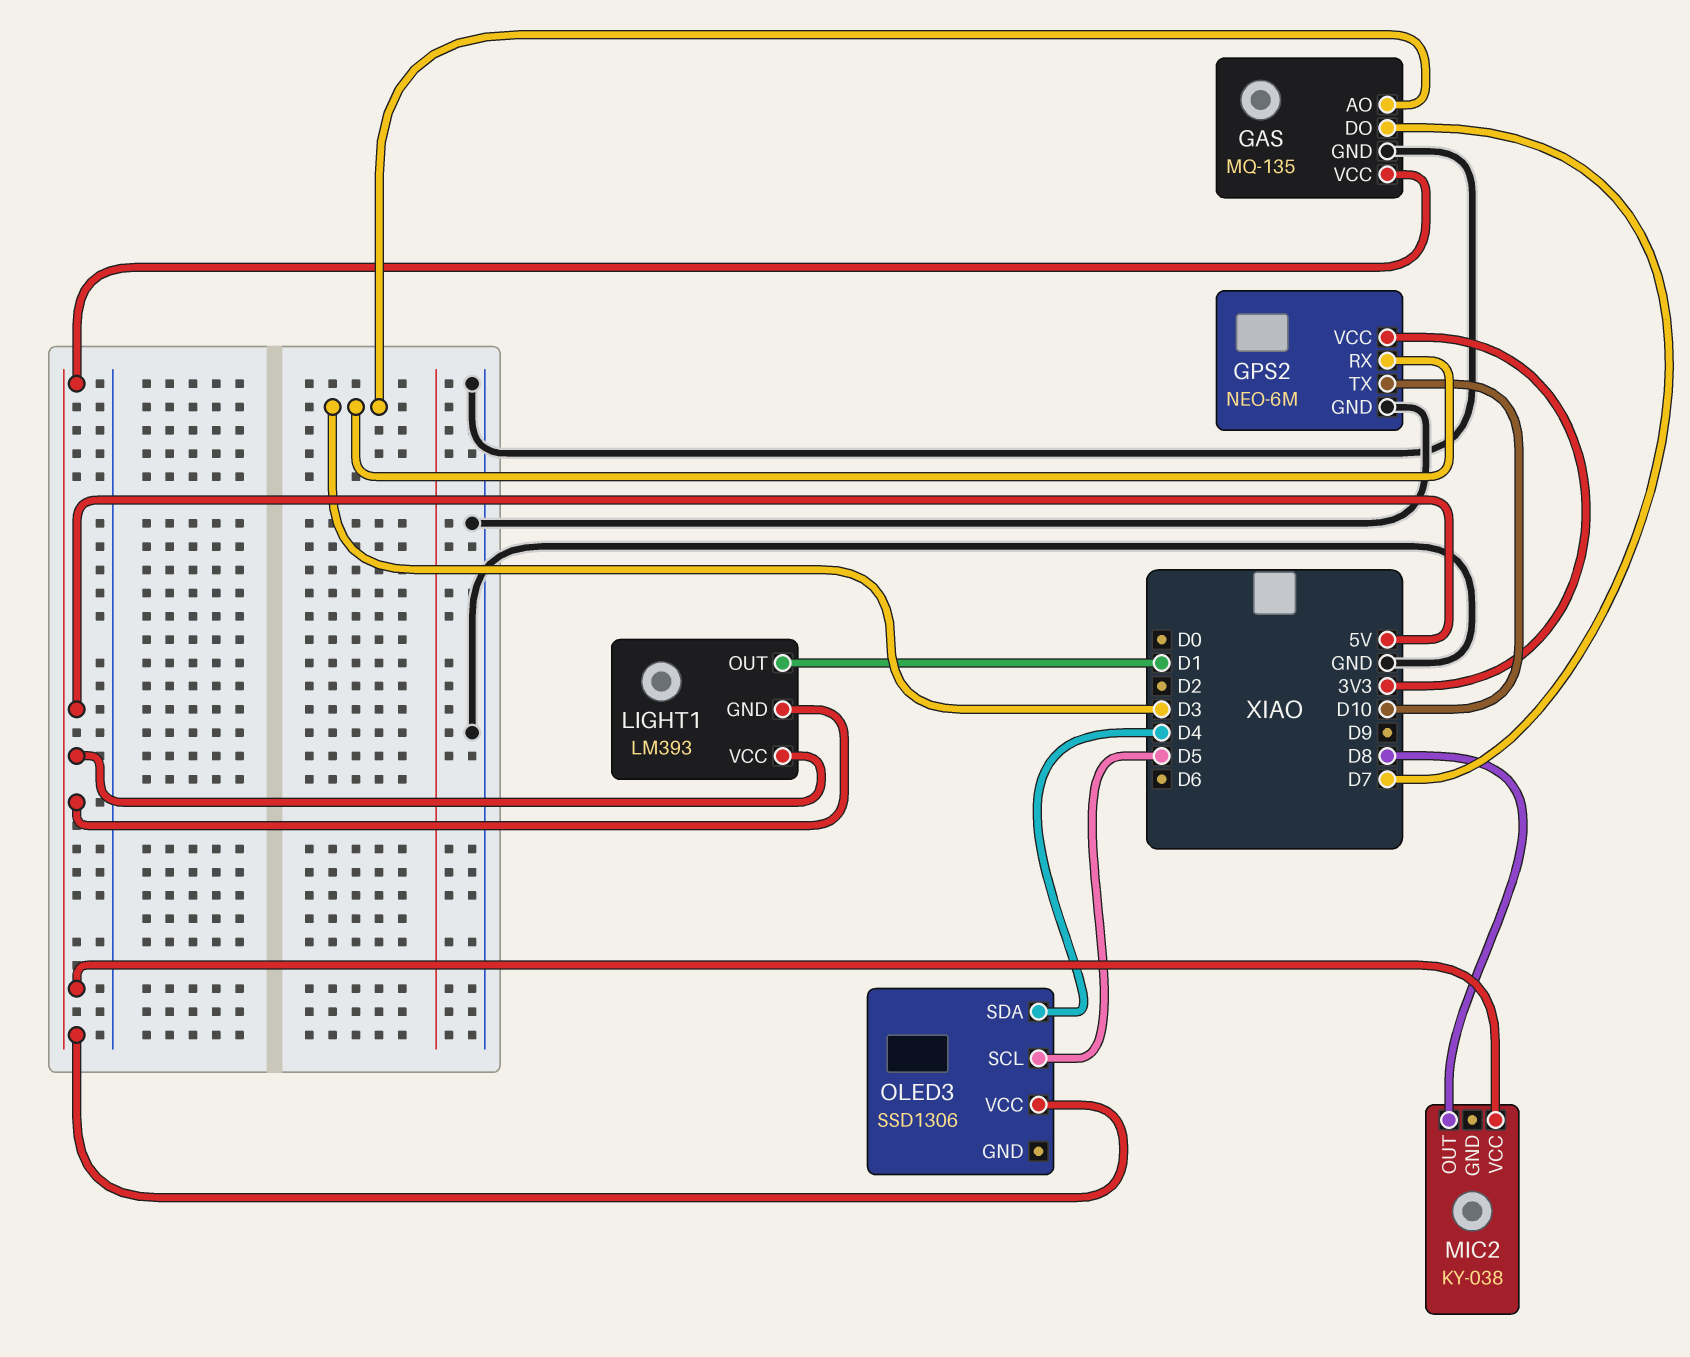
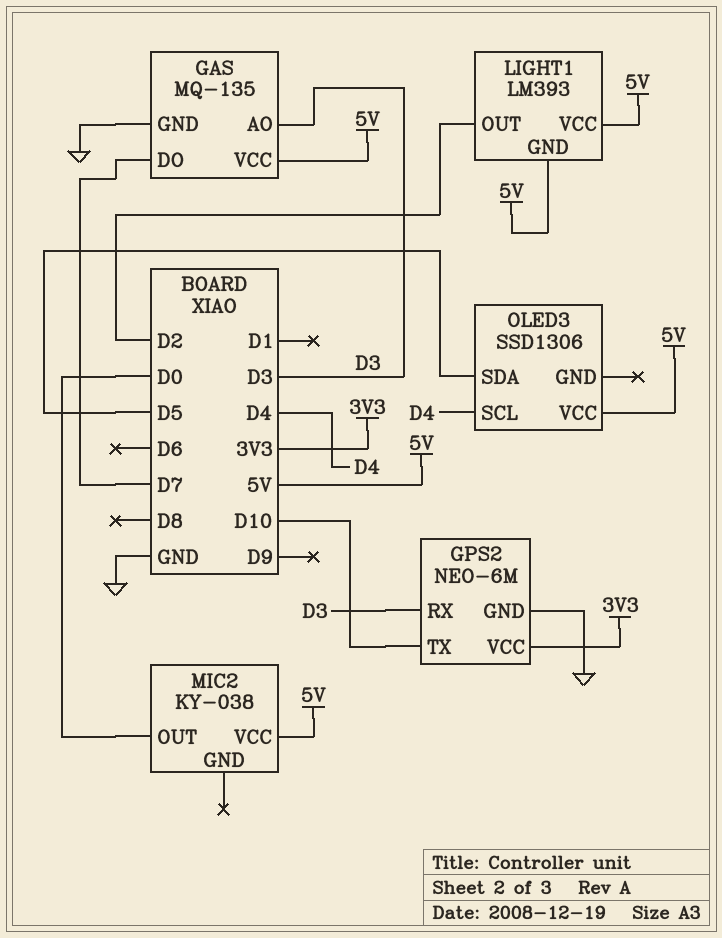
LIGHT1 pin OUT: D1 -> D2
MIC2 pin OUT: D8 -> D0
OLED3 pin SCL: D5 -> D4
OLED3 pin SDA: D4 -> D5

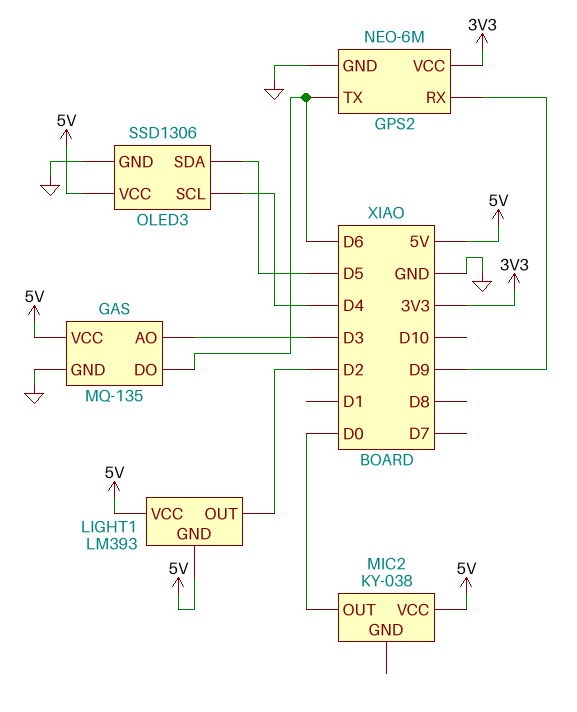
GAS pin DO: D7 -> D6
GPS2 pin RX: D3 -> D9
GPS2 pin TX: D10 -> D6
OLED3 pin GND: none -> GND

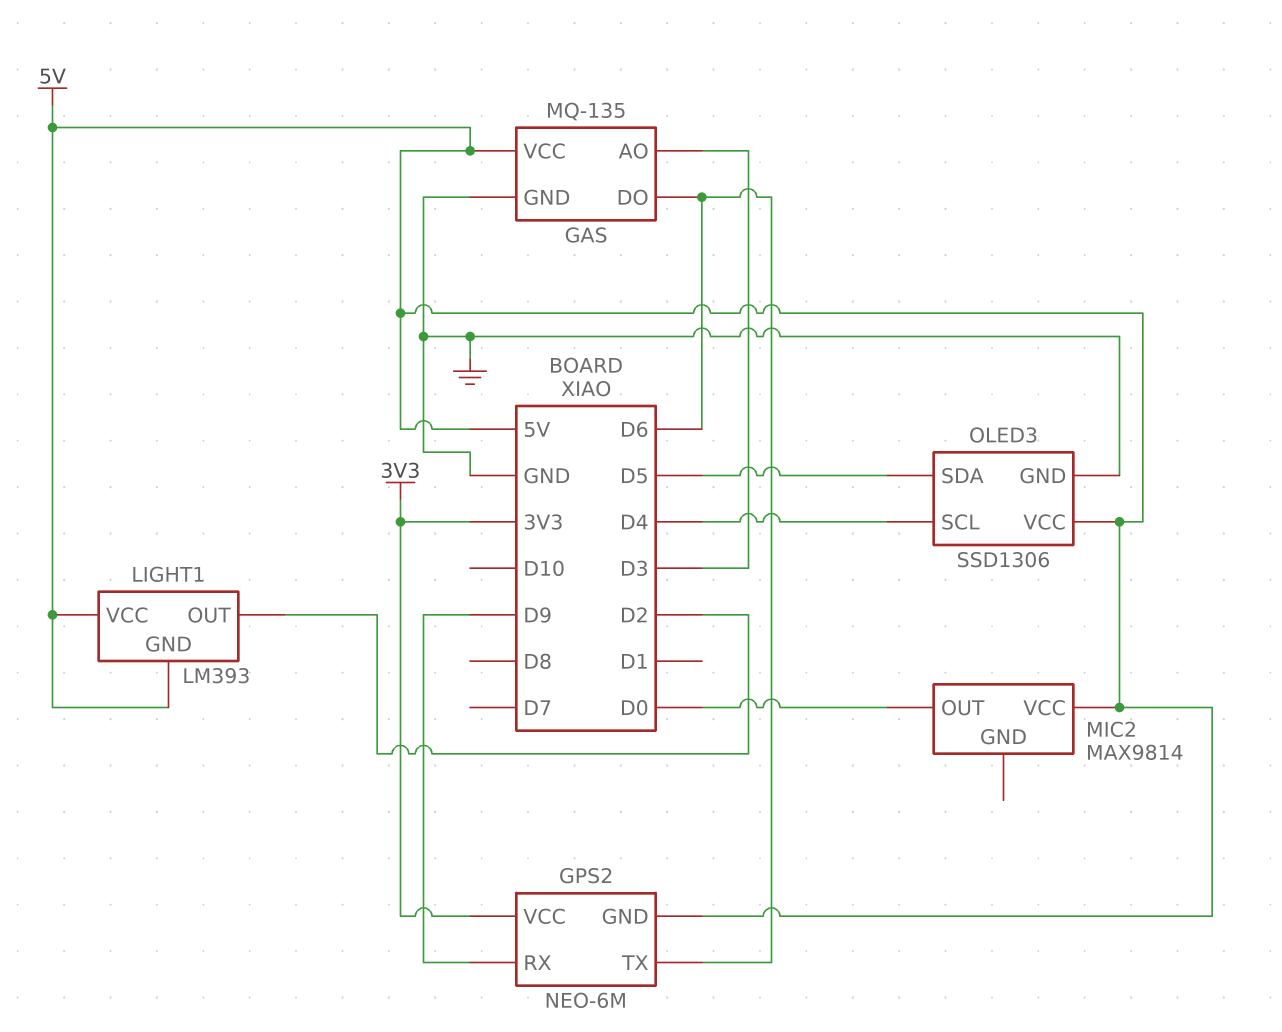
GPS2 pin GND: GND -> 5V
MIC2: KY-038 -> MAX9814

